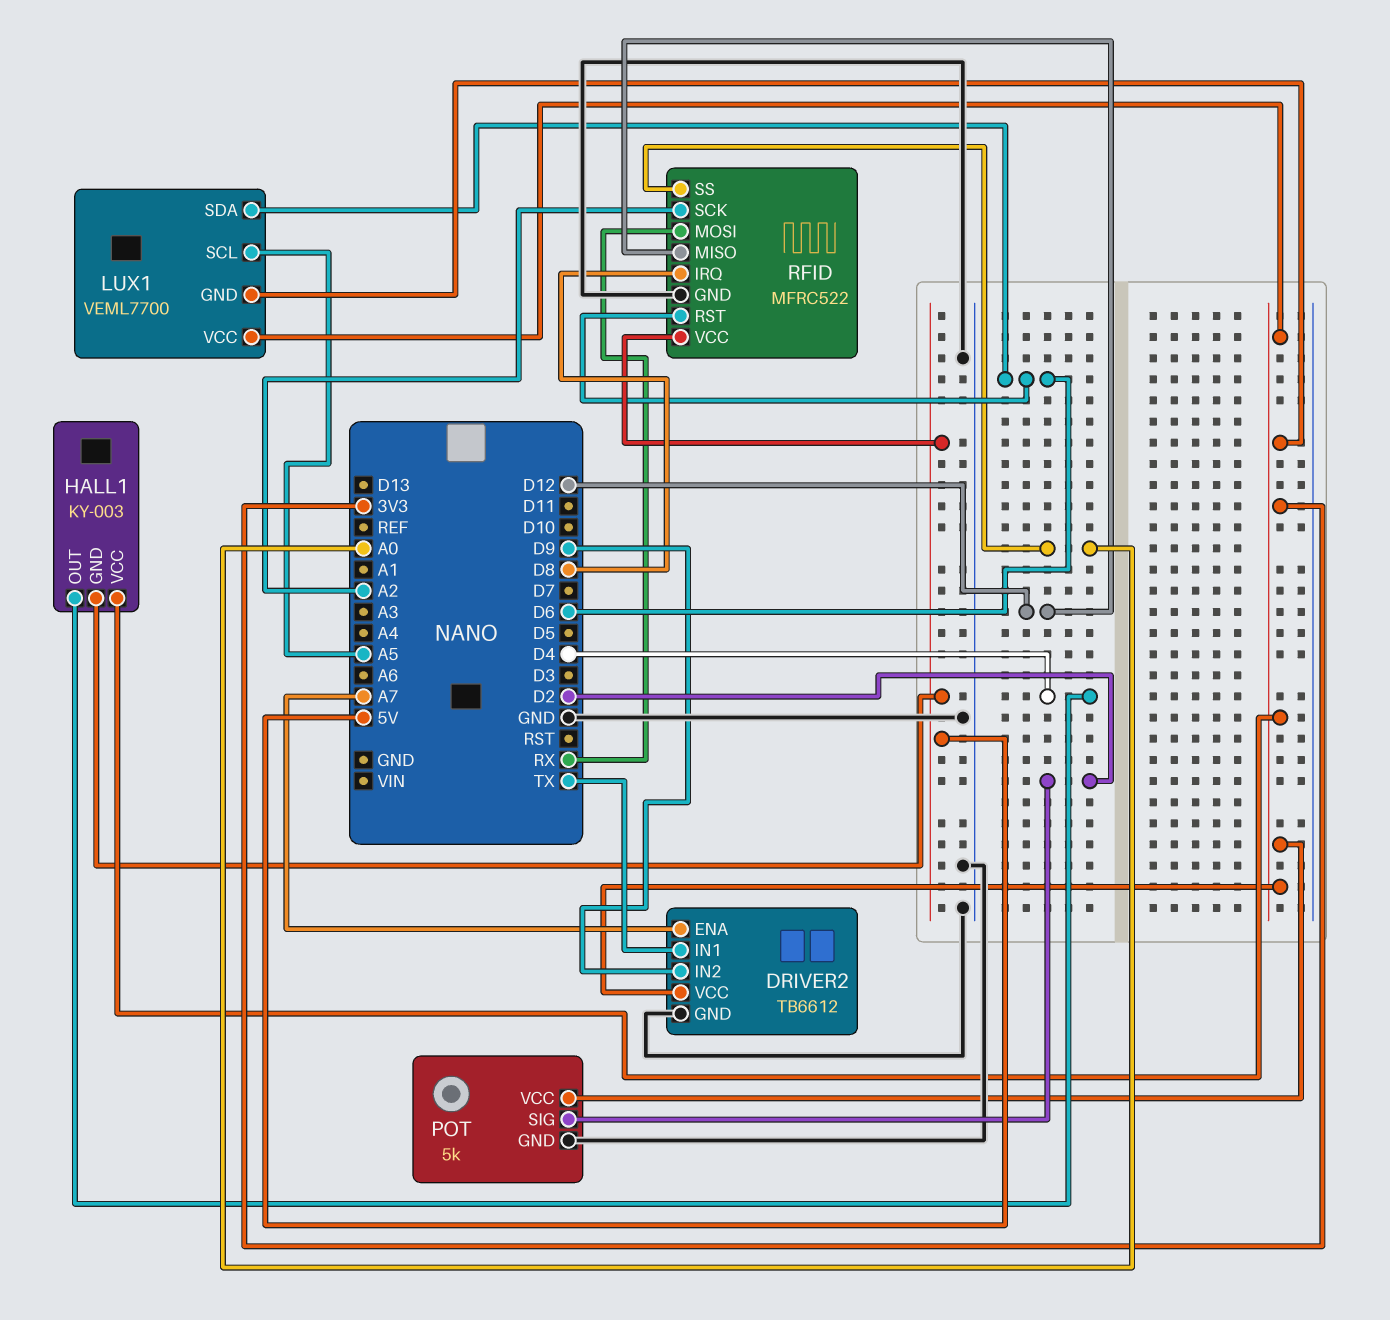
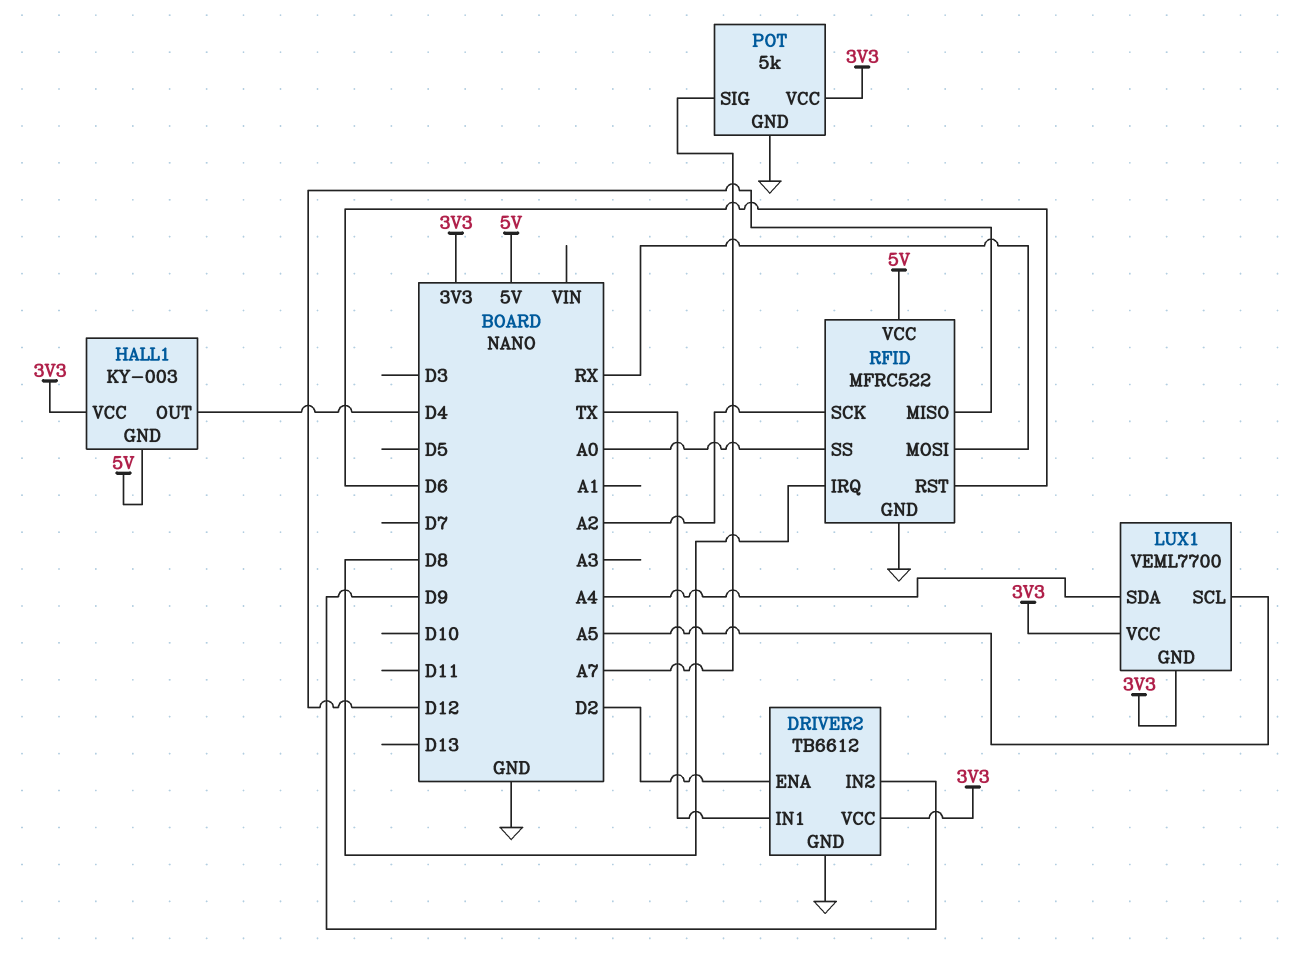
DRIVER2 pin ENA: A7 -> D2
LUX1 pin SDA: D6 -> A4
POT pin SIG: D2 -> A7

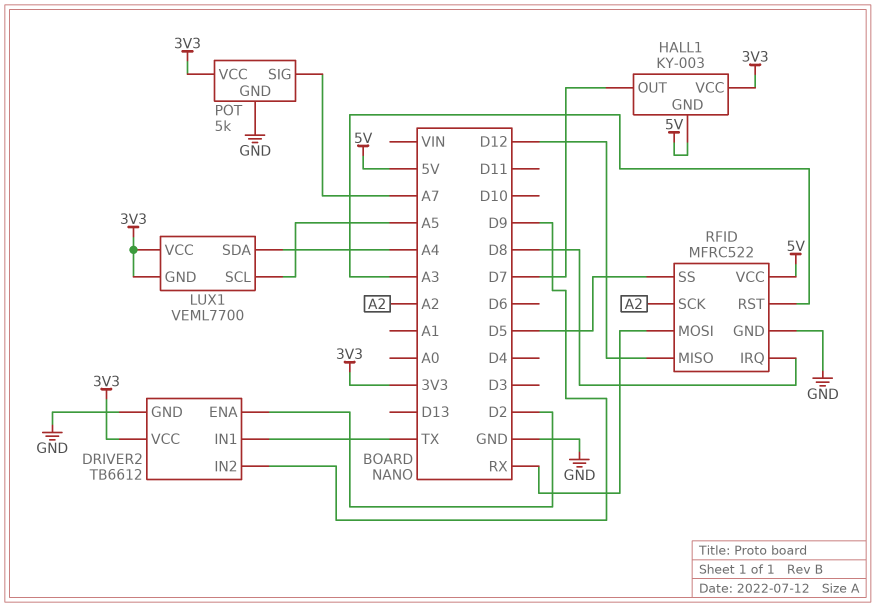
HALL1 pin OUT: D4 -> D7
RFID pin RST: D6 -> A3
RFID pin SS: A0 -> D5

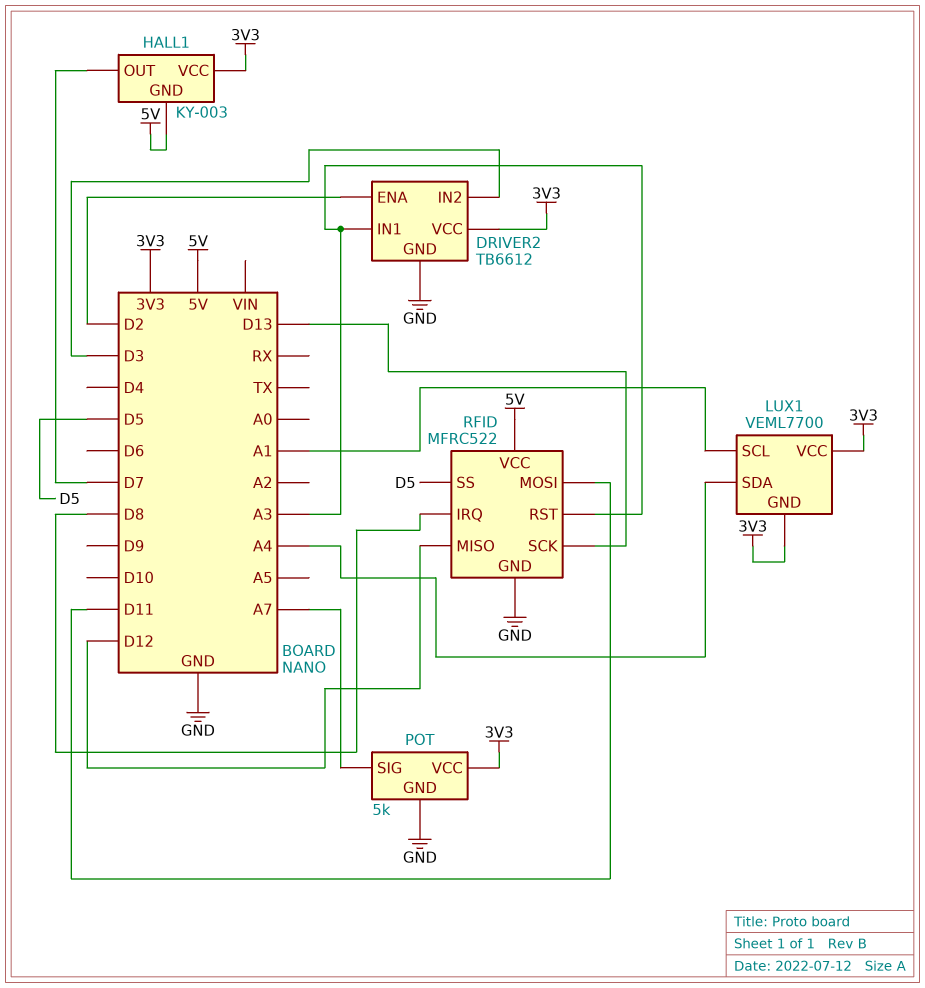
DRIVER2 pin IN1: TX -> A3
DRIVER2 pin IN2: D9 -> D3
LUX1 pin SCL: A5 -> A1
RFID pin MOSI: RX -> D11
RFID pin SCK: A2 -> D13

